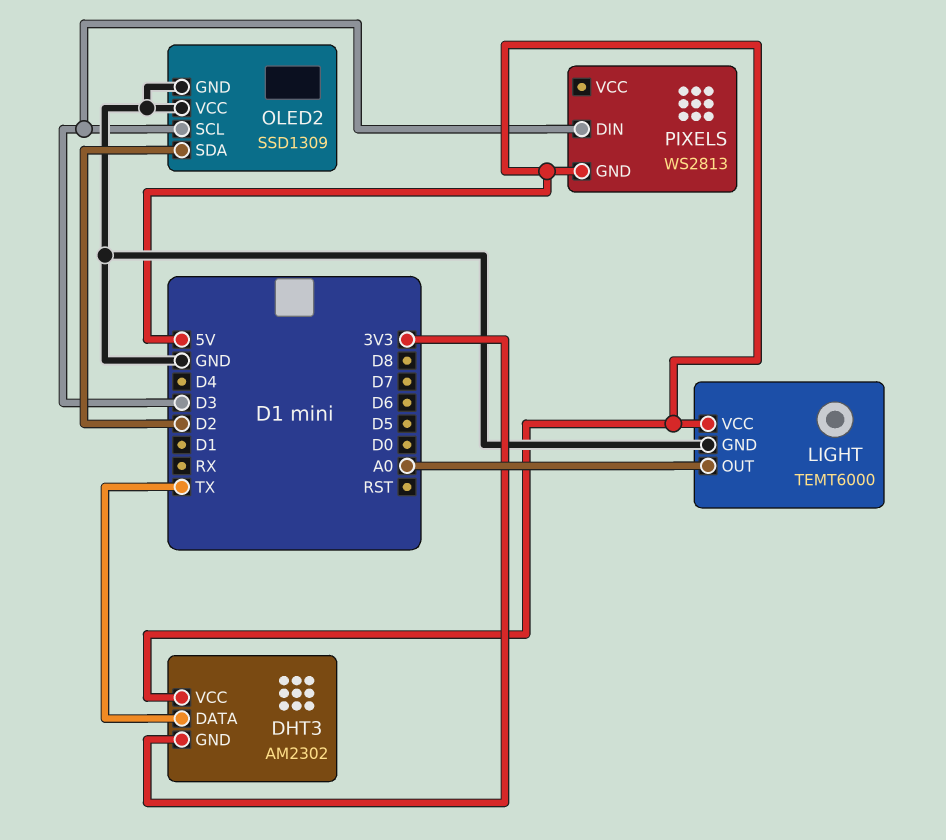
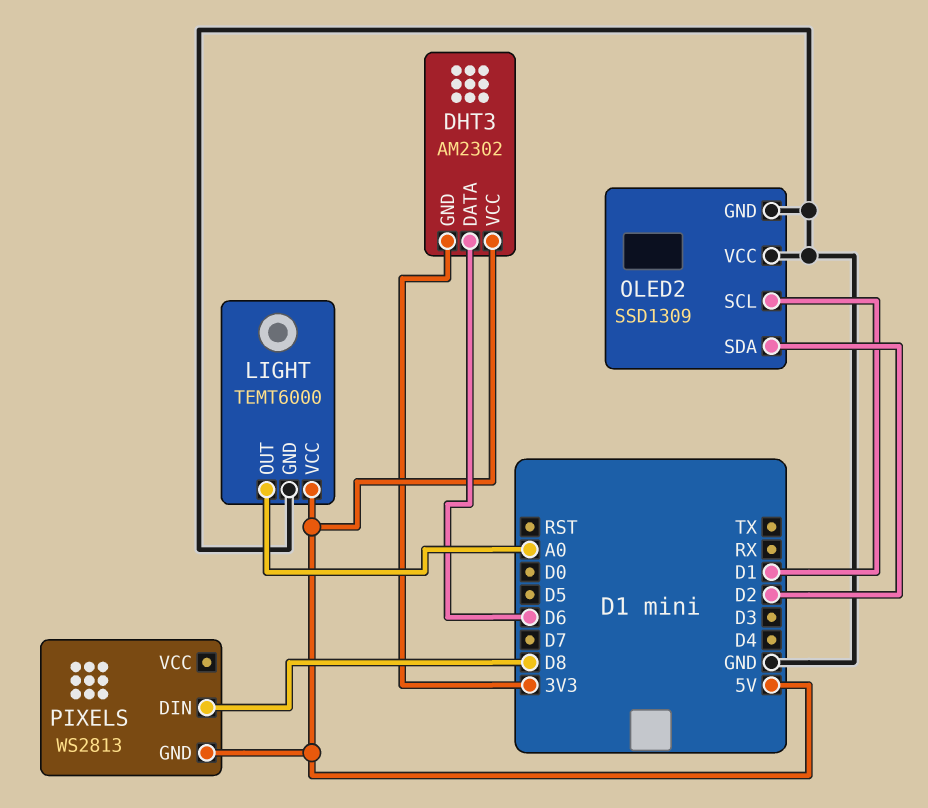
DHT3 pin DATA: TX -> D6
OLED2 pin SCL: D3 -> D1
PIXELS pin DIN: D3 -> D8

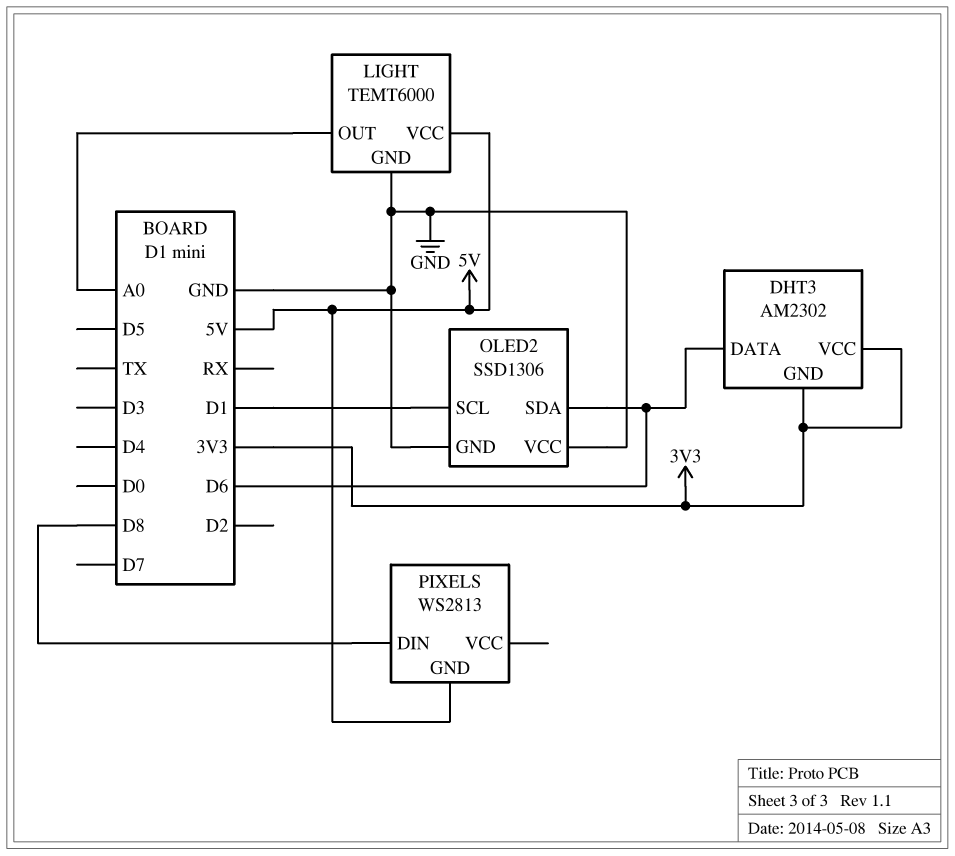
DHT3 pin VCC: 5V -> 3V3
OLED2: SSD1309 -> SSD1306
OLED2 pin SDA: D2 -> D6

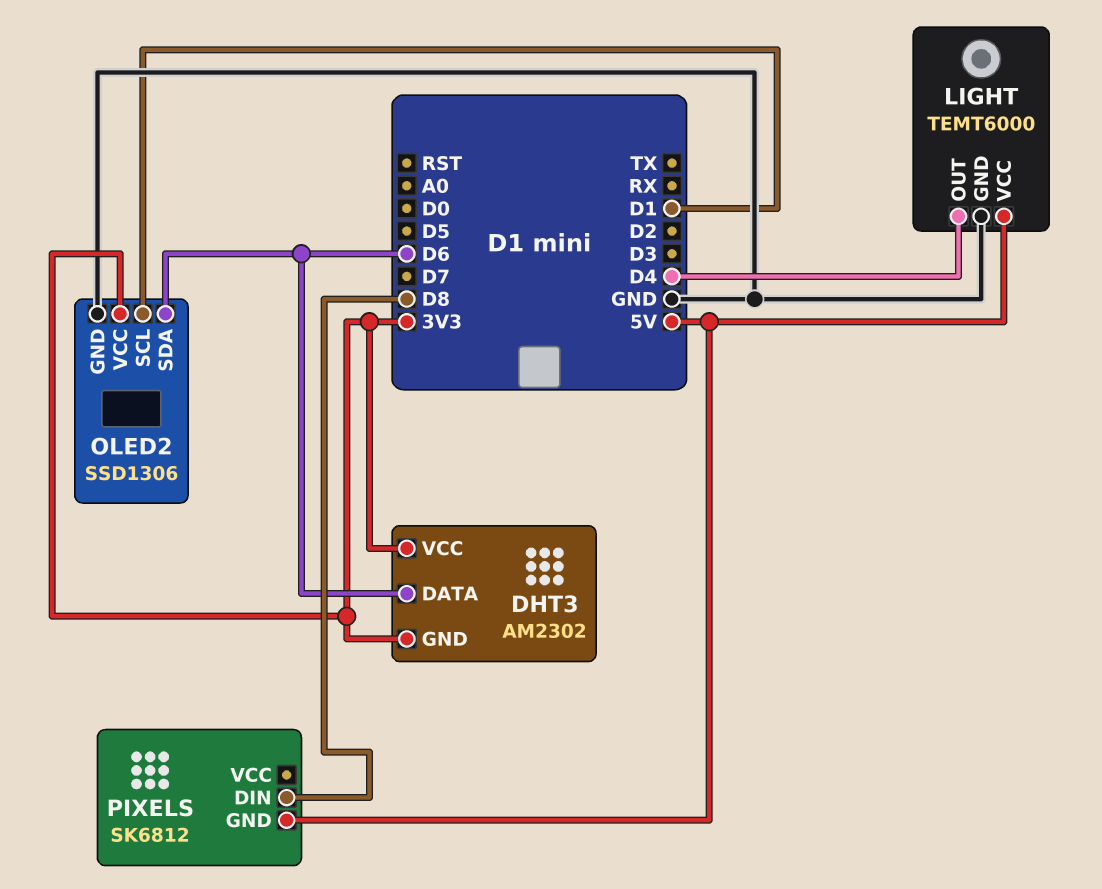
LIGHT pin OUT: A0 -> D4
OLED2 pin VCC: GND -> 3V3
PIXELS: WS2813 -> SK6812

